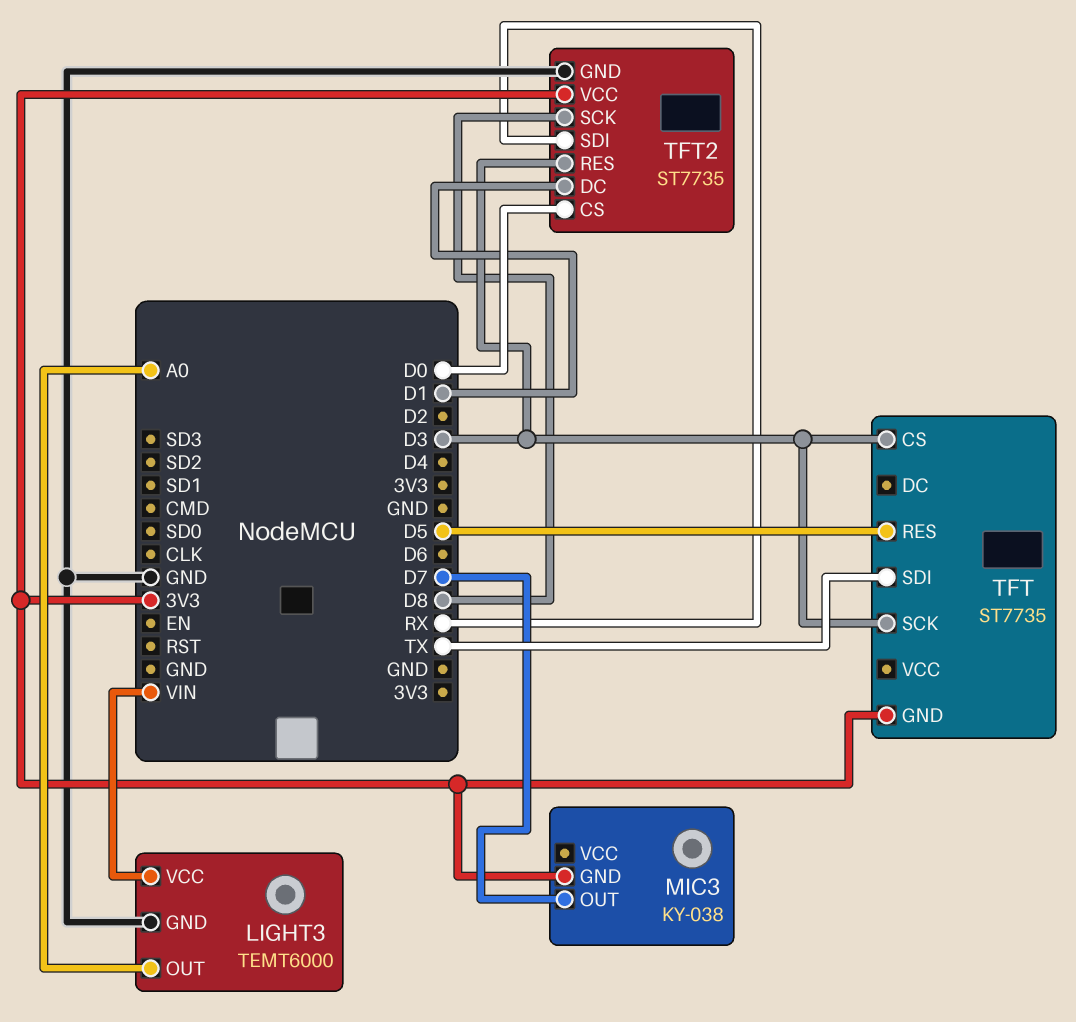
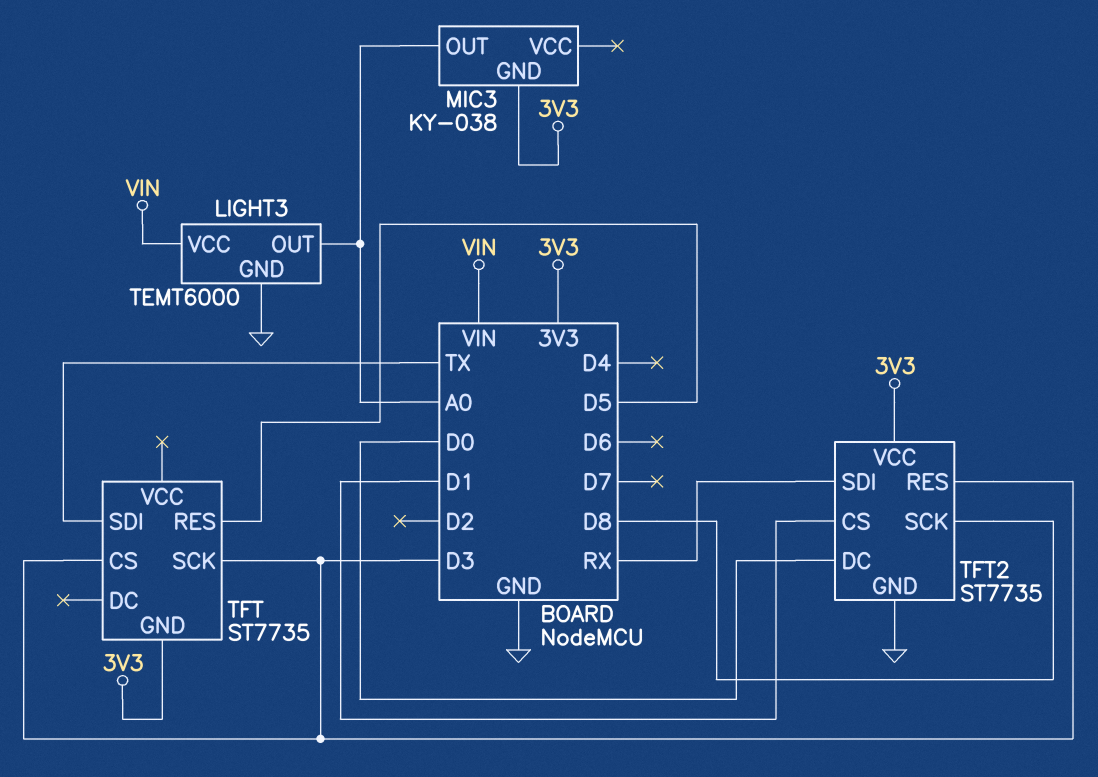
MIC3 pin OUT: D7 -> A0
TFT2 pin CS: D0 -> D1
TFT2 pin DC: D1 -> D0

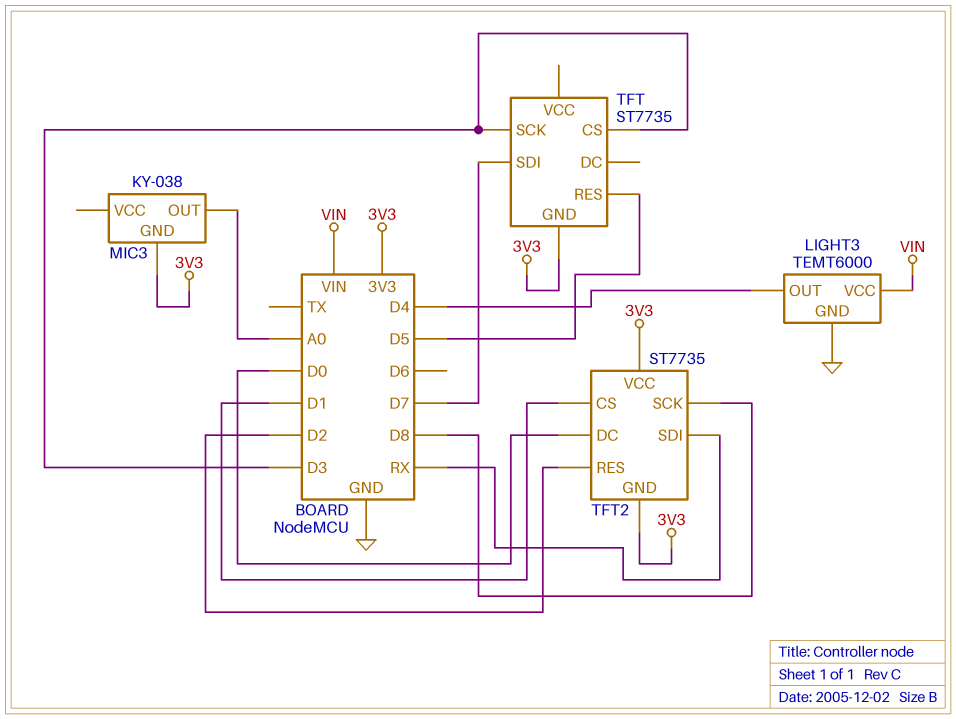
LIGHT3 pin OUT: A0 -> D4
TFT pin SDI: TX -> D7
TFT2 pin GND: GND -> 3V3
TFT2 pin RES: D3 -> D2

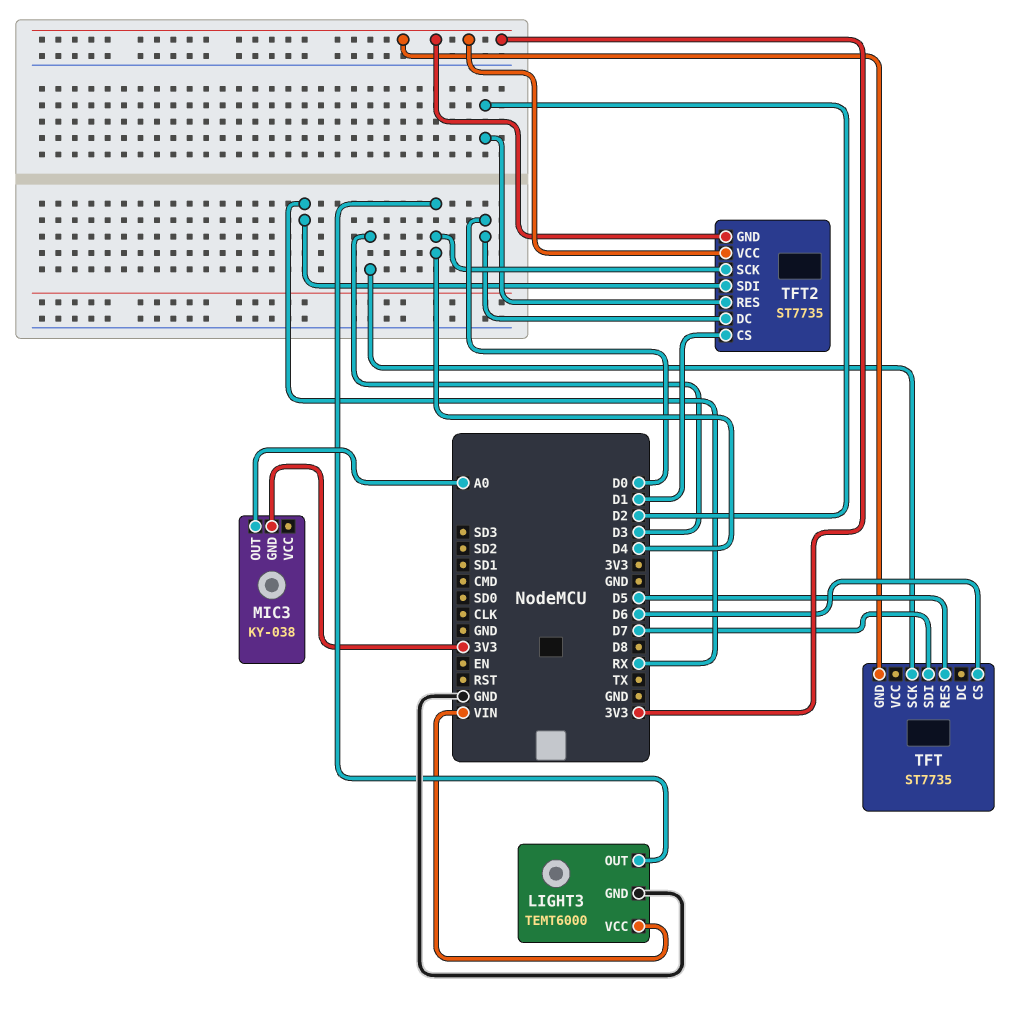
TFT pin CS: D3 -> D6
TFT2 pin SCK: D8 -> D4

